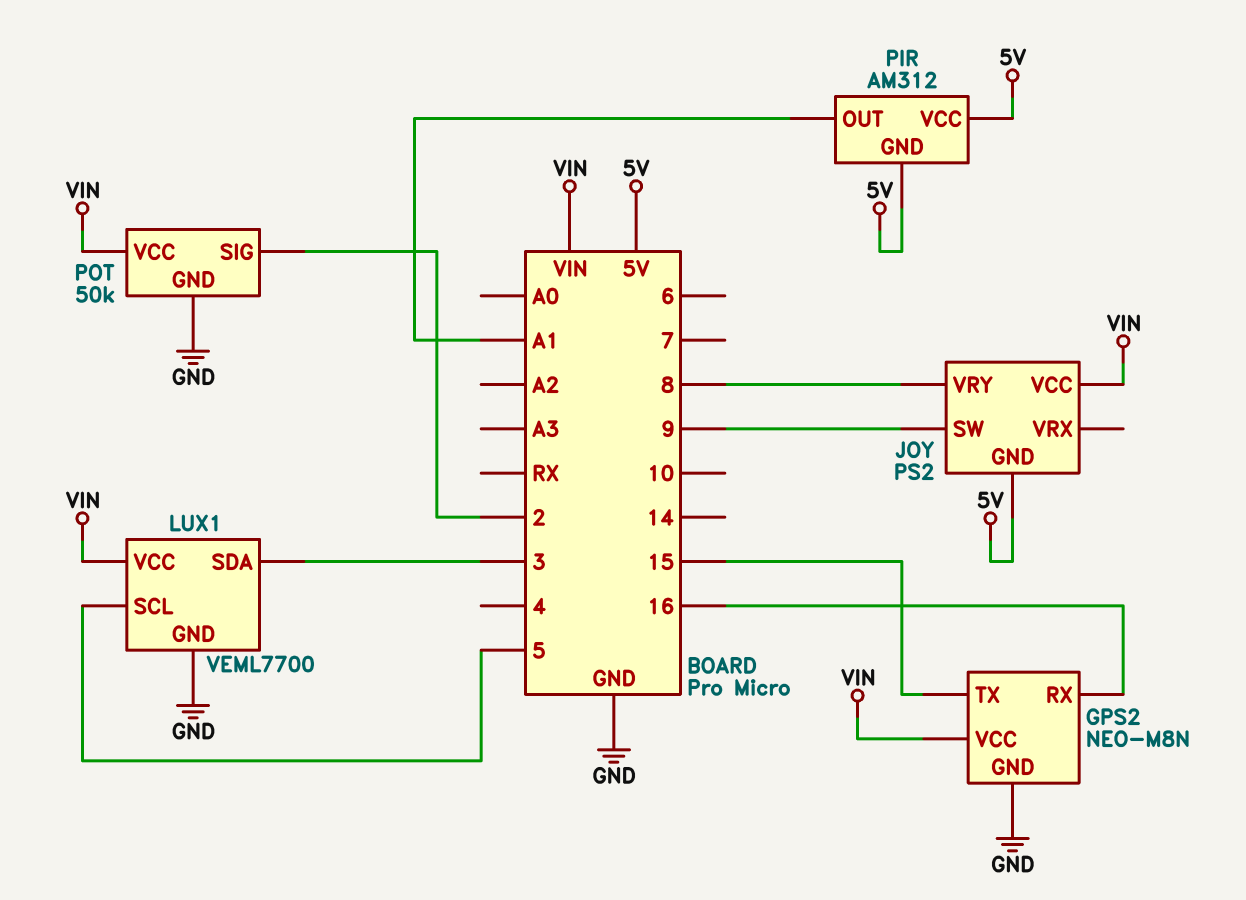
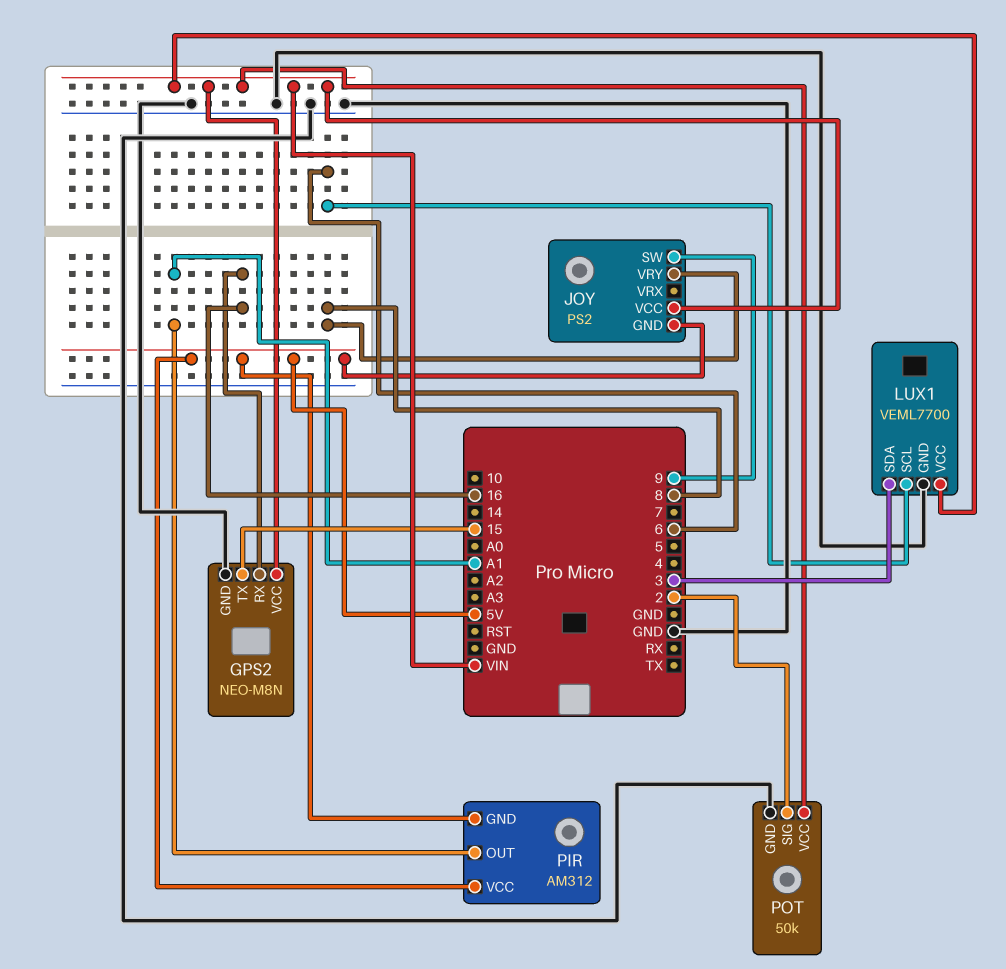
LUX1 pin SCL: 5 -> 6

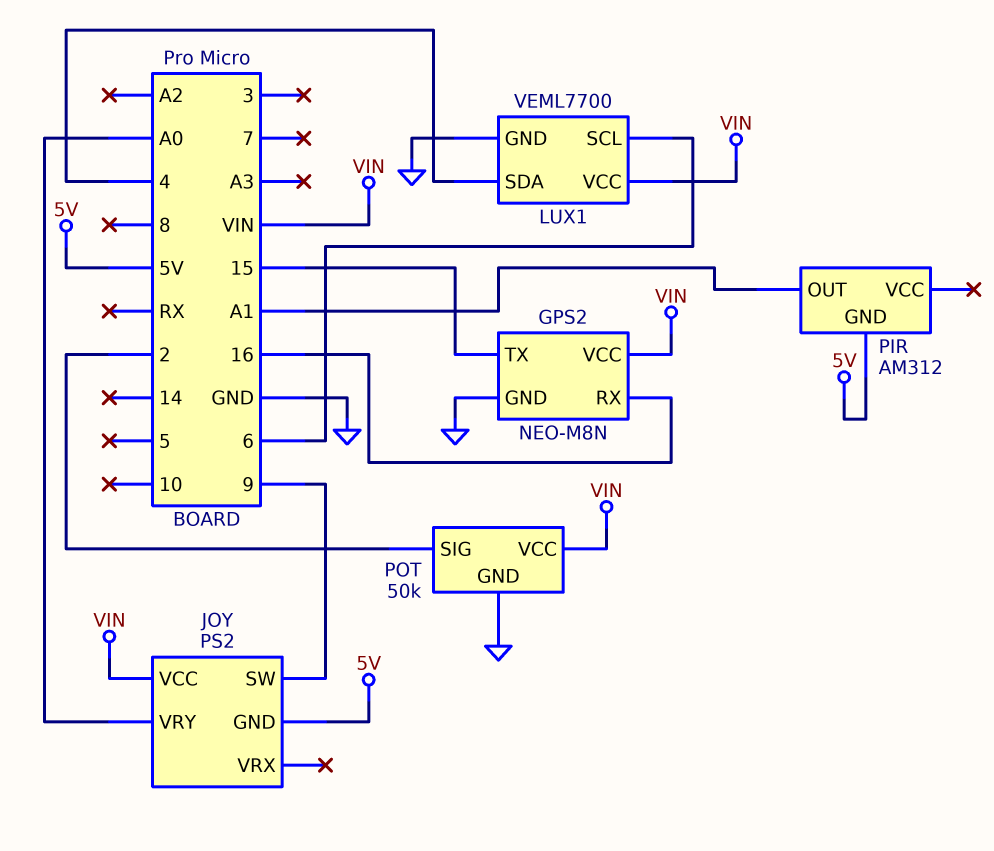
JOY pin VRY: 8 -> A0
LUX1 pin SDA: 3 -> 4
PIR pin VCC: 5V -> none

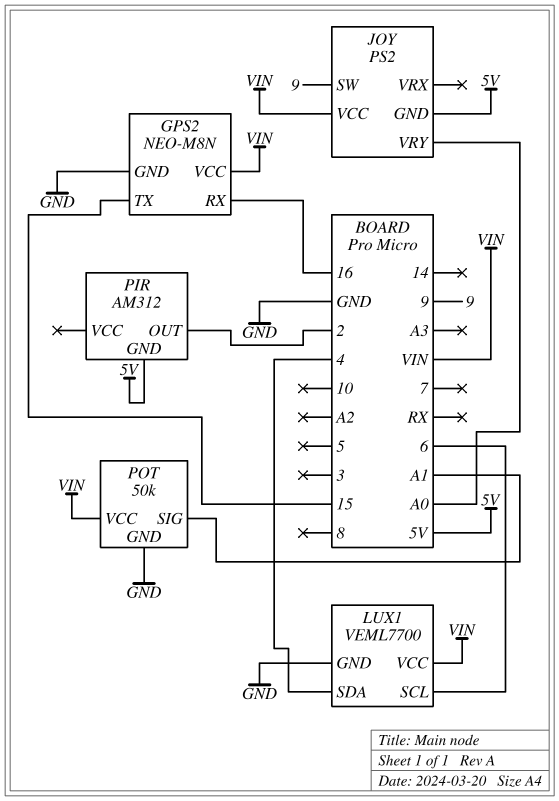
PIR pin OUT: A1 -> 2
POT pin SIG: 2 -> A1

